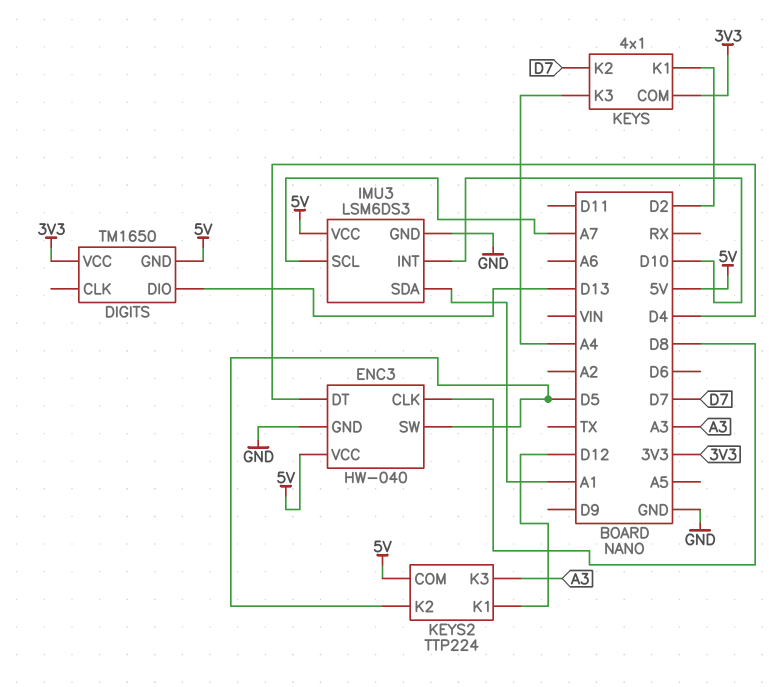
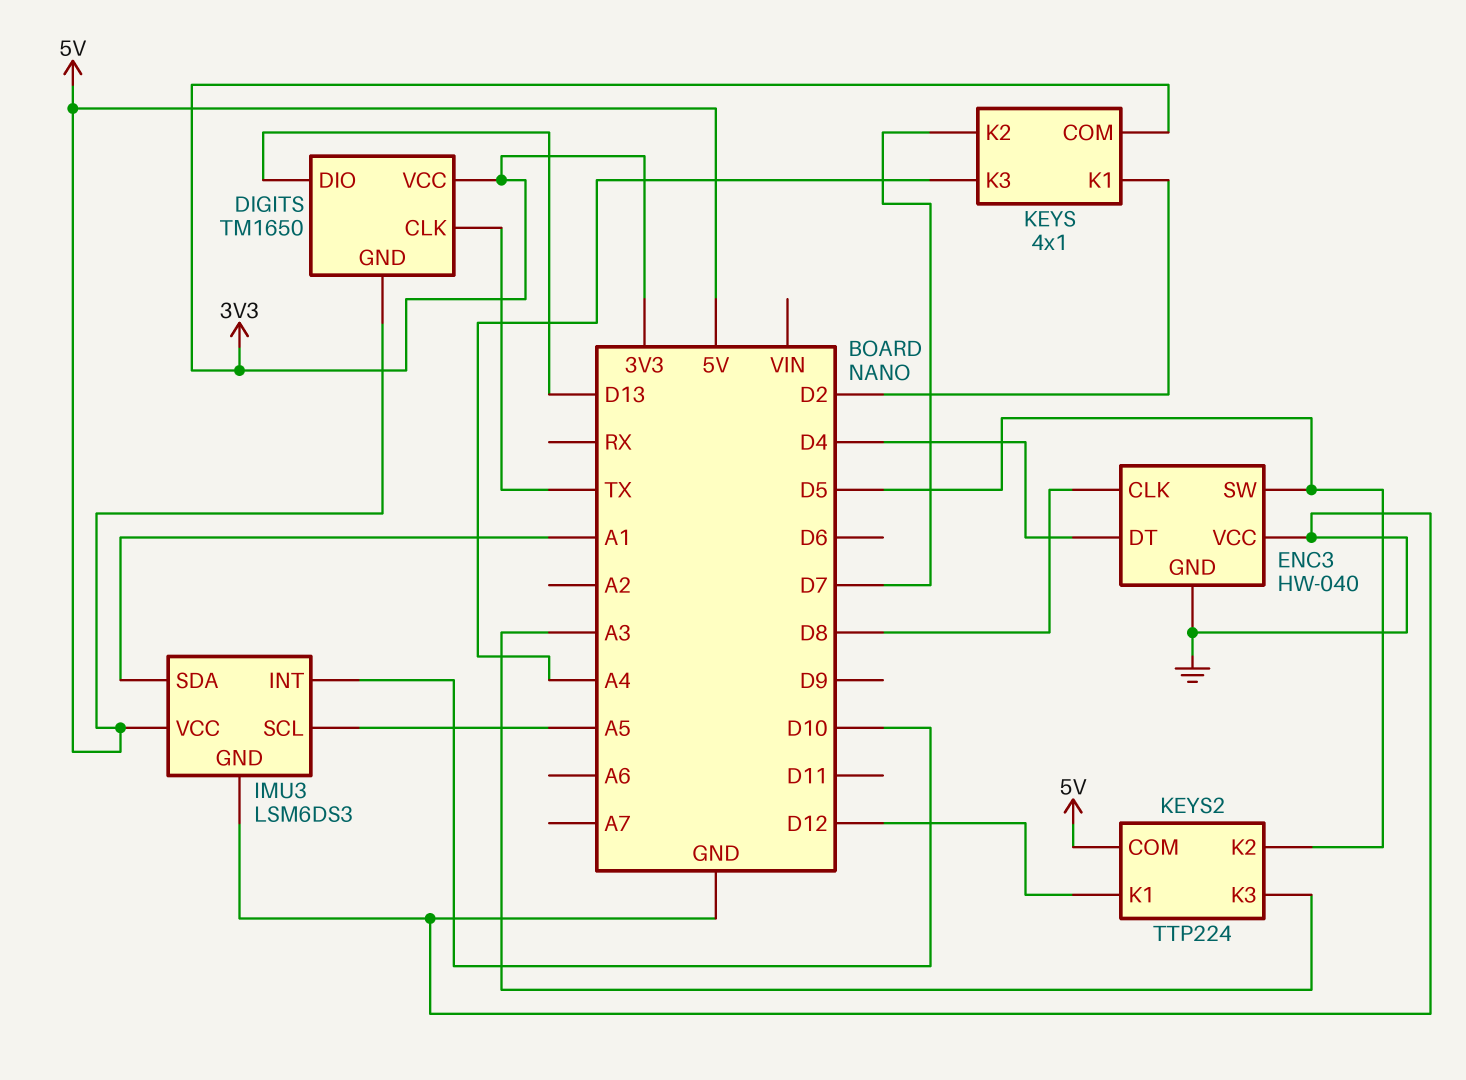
DIGITS pin CLK: none -> TX
ENC3 pin VCC: 5V -> GND
IMU3 pin SCL: A7 -> A5

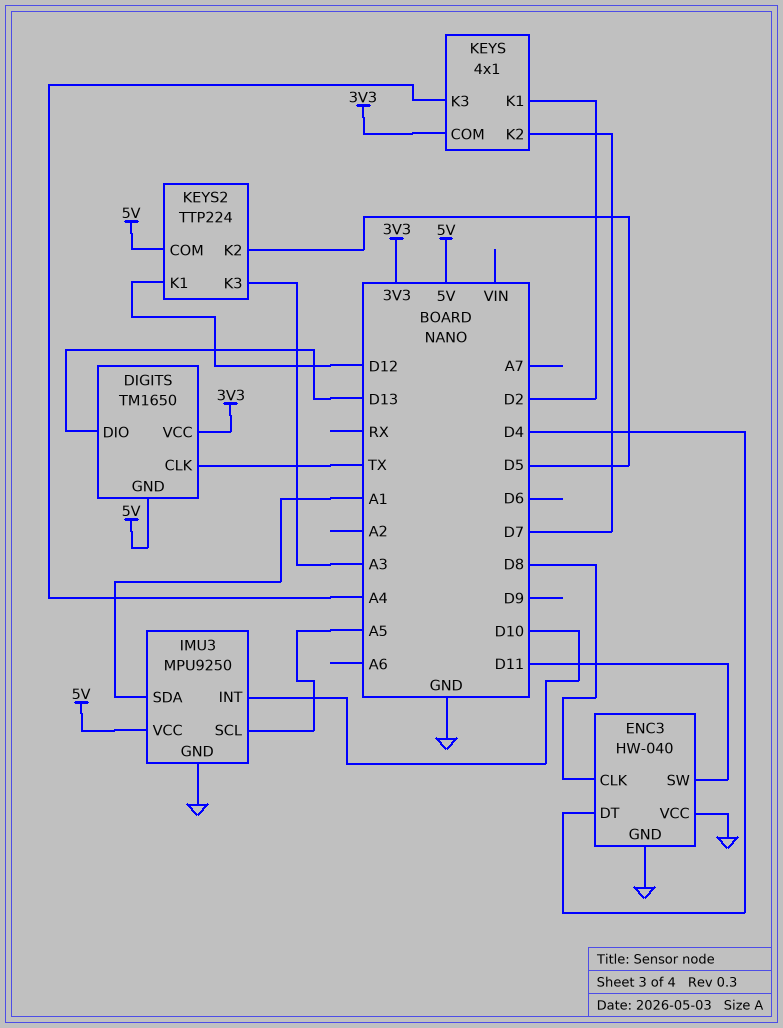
ENC3 pin SW: D5 -> D11
IMU3: LSM6DS3 -> MPU9250

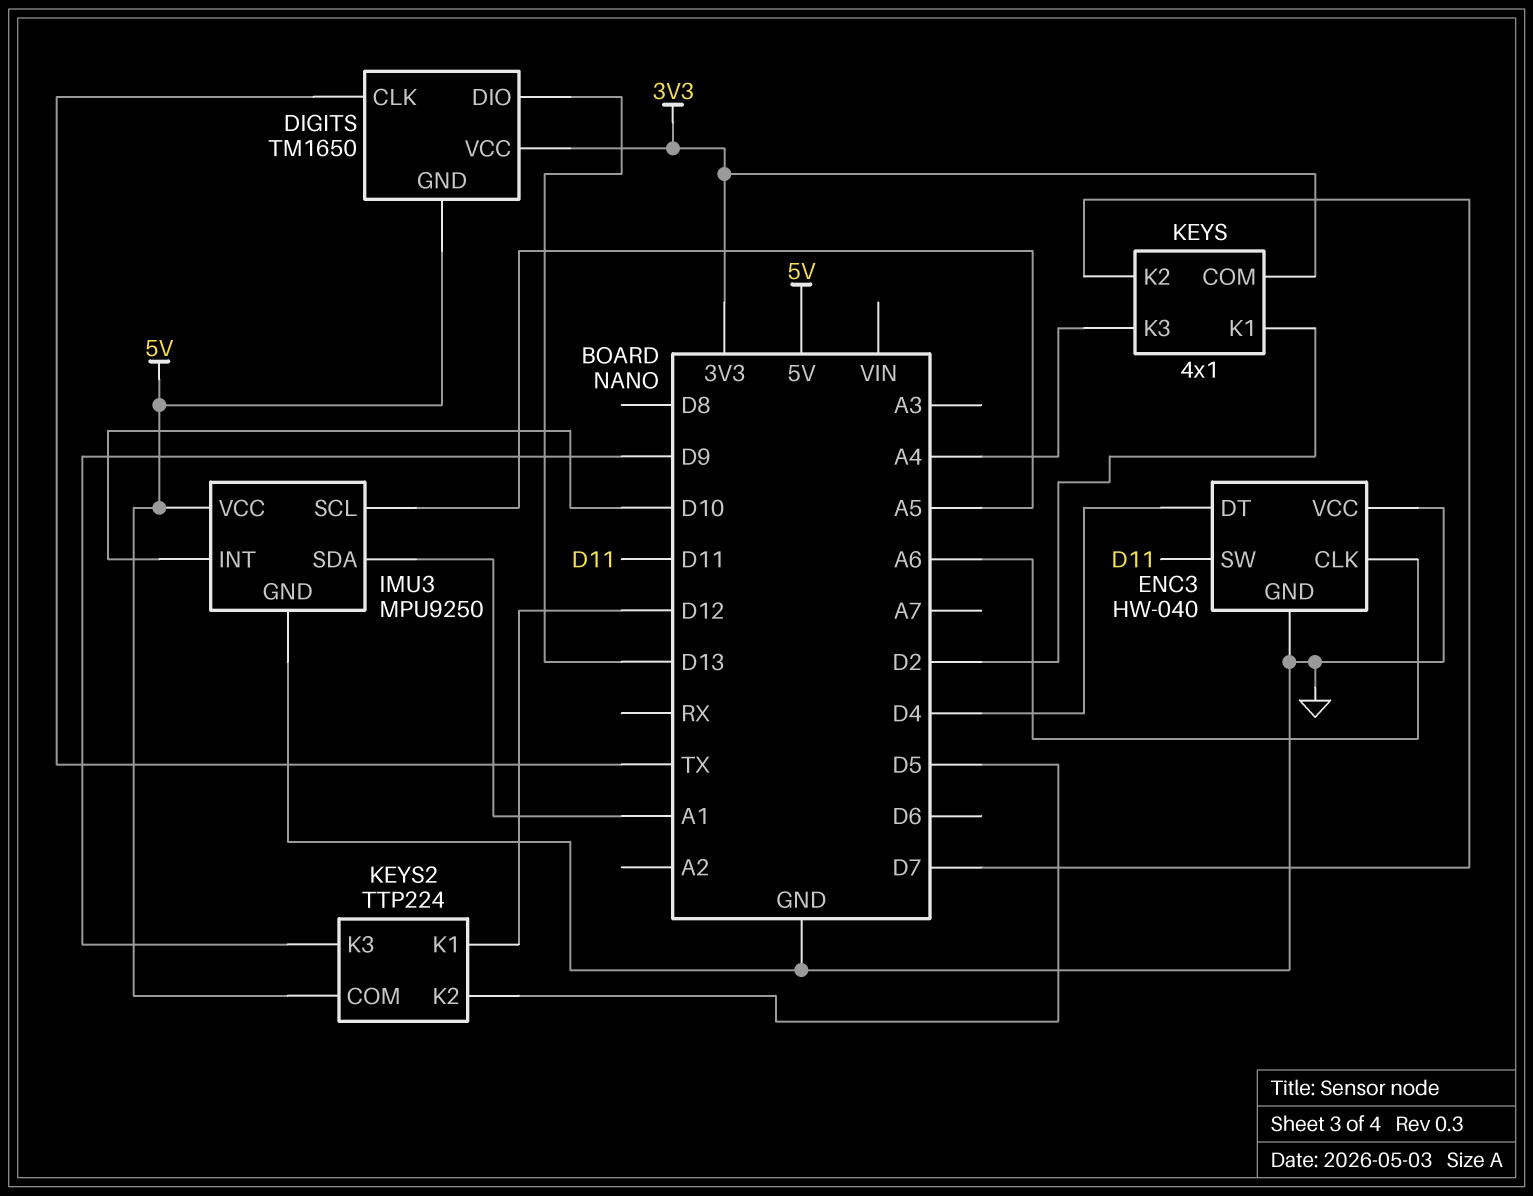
ENC3 pin CLK: D8 -> A6
KEYS2 pin K3: A3 -> D9

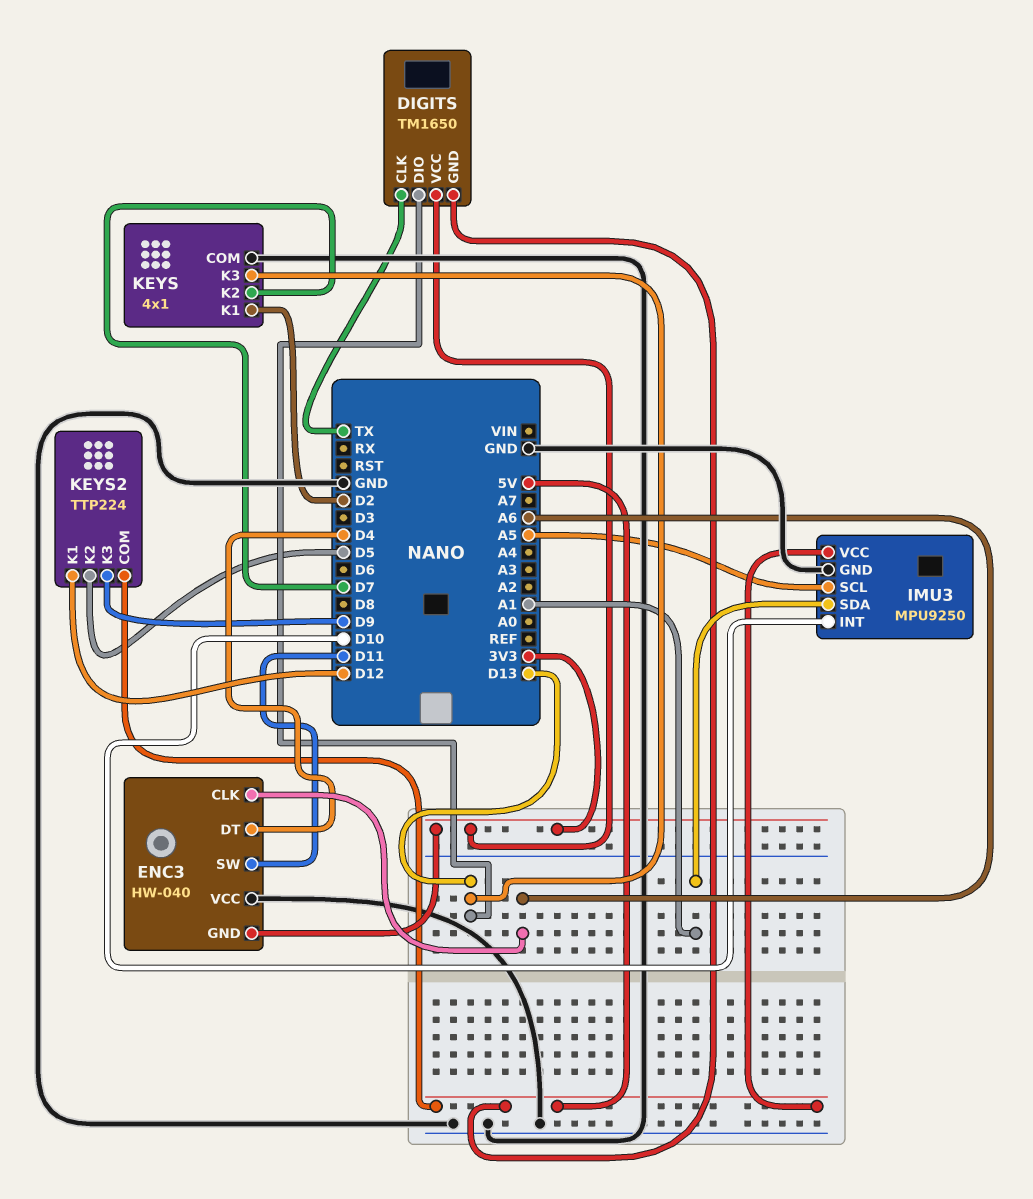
ENC3 pin GND: GND -> 3V3
KEYS pin COM: 3V3 -> GND
KEYS pin K3: A4 -> D13

